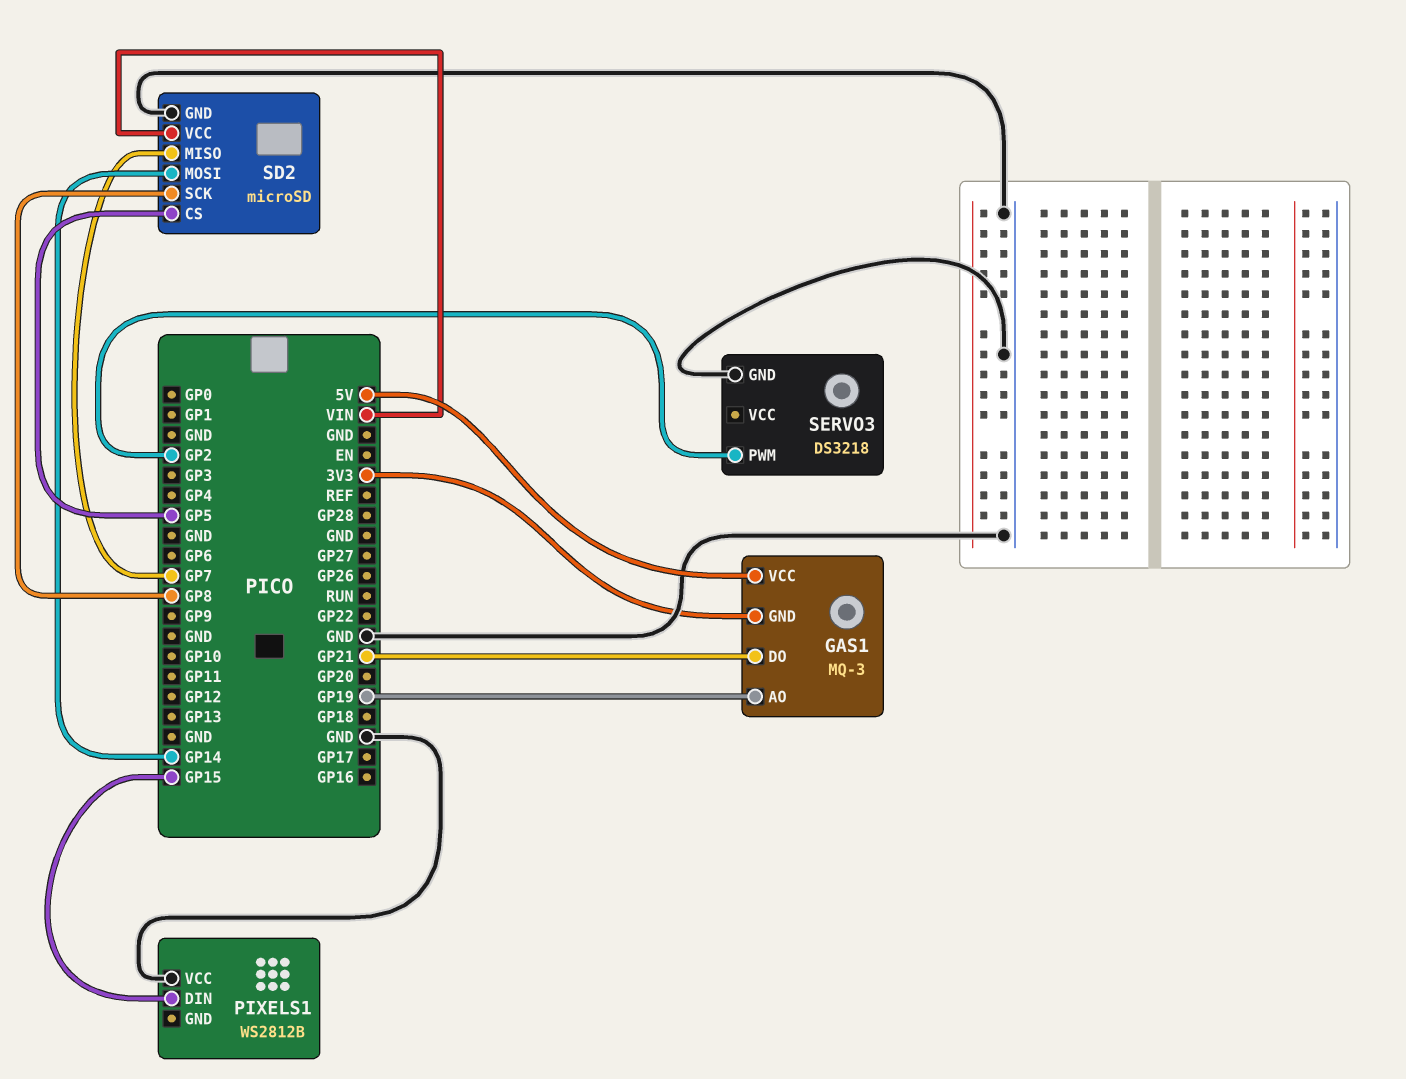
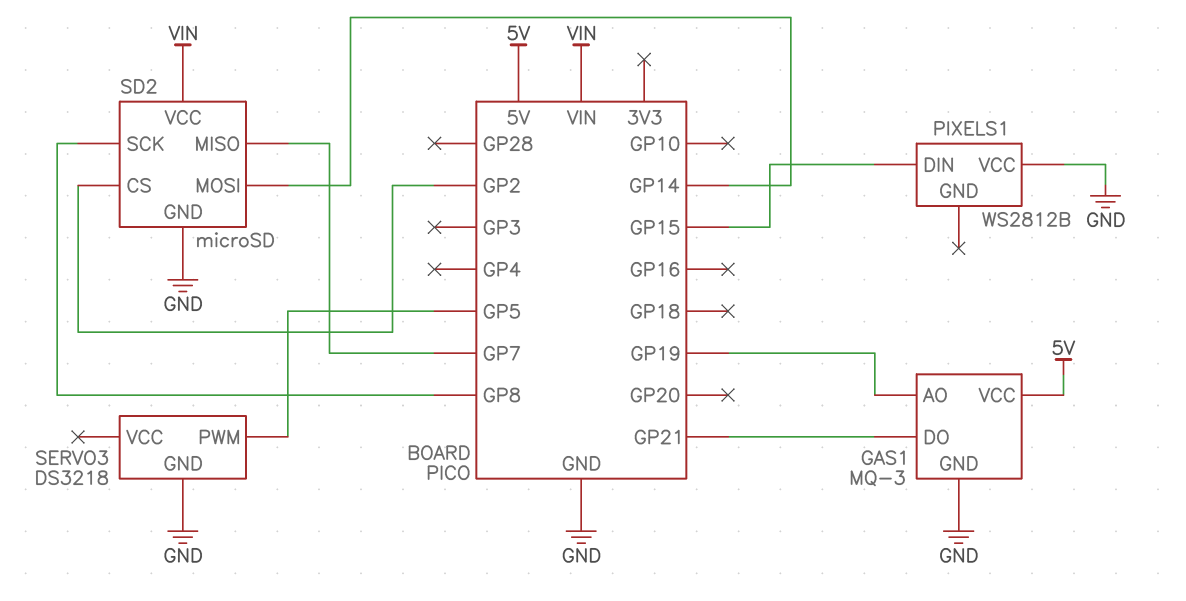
GAS1 pin GND: 3V3 -> GND
SD2 pin CS: GP5 -> GP2
SERVO3 pin PWM: GP2 -> GP5

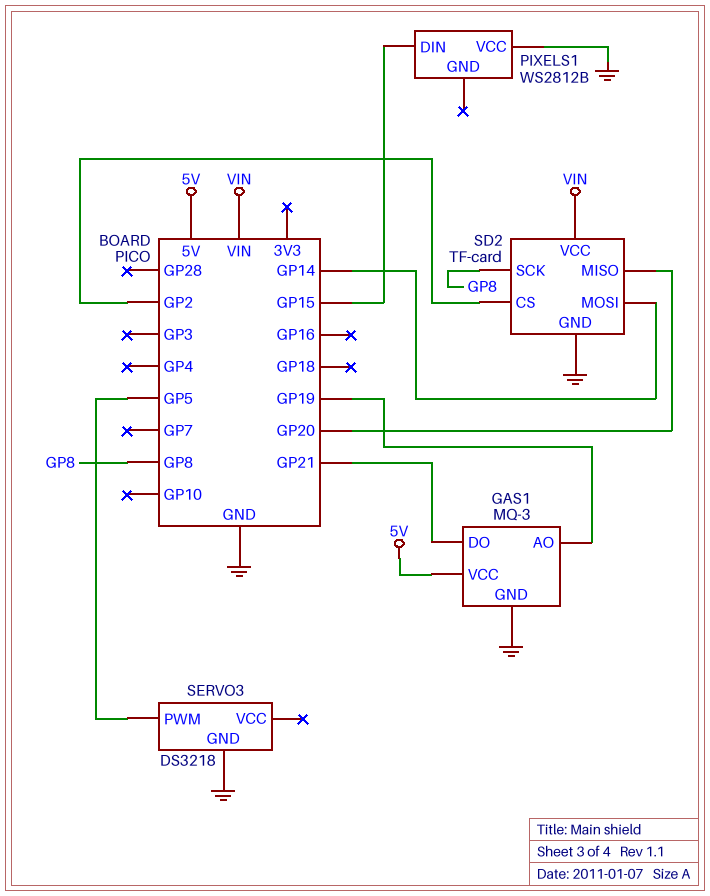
SD2: microSD -> TF-card
SD2 pin MISO: GP7 -> GP20

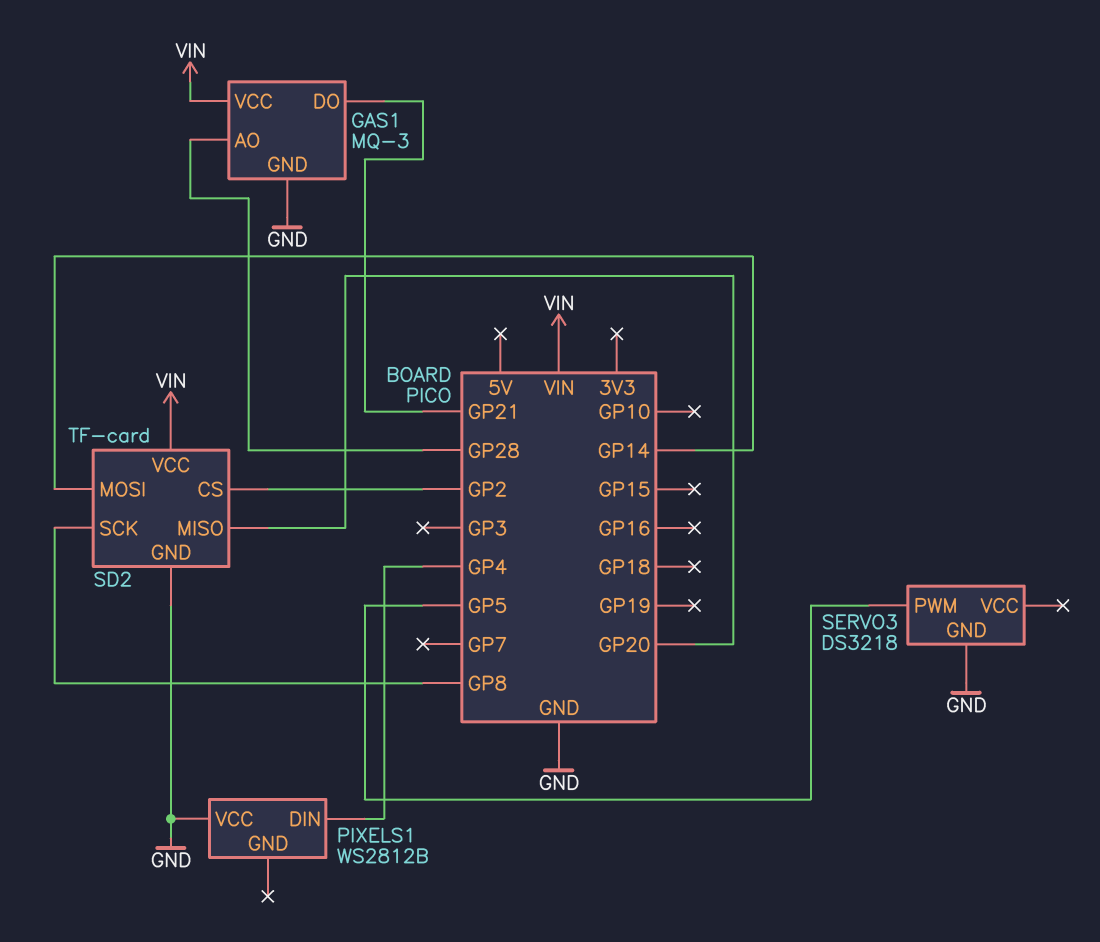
GAS1 pin AO: GP19 -> GP28
GAS1 pin VCC: 5V -> VIN
PIXELS1 pin DIN: GP15 -> GP4

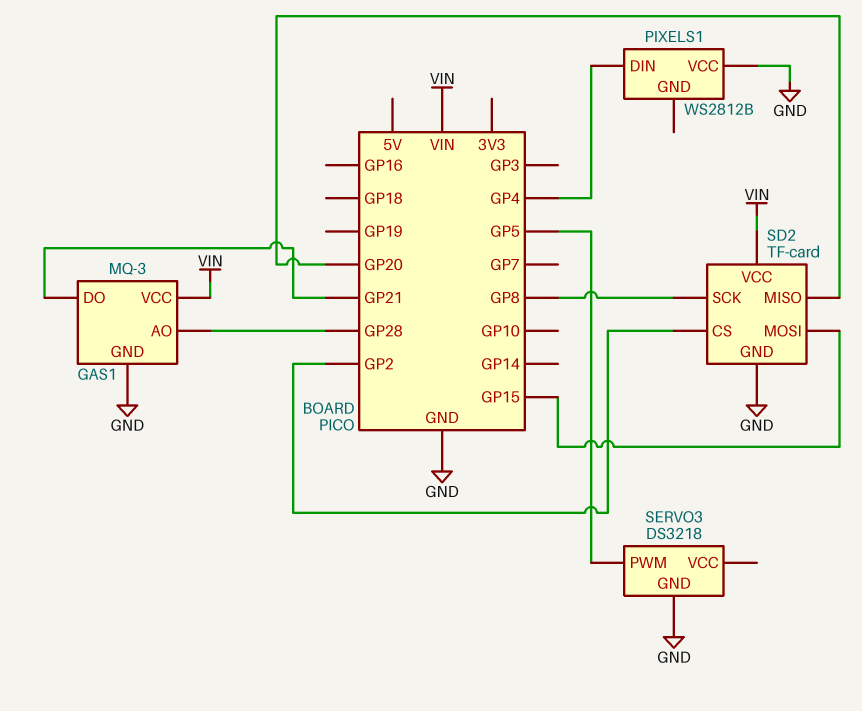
SD2 pin MOSI: GP14 -> GP15

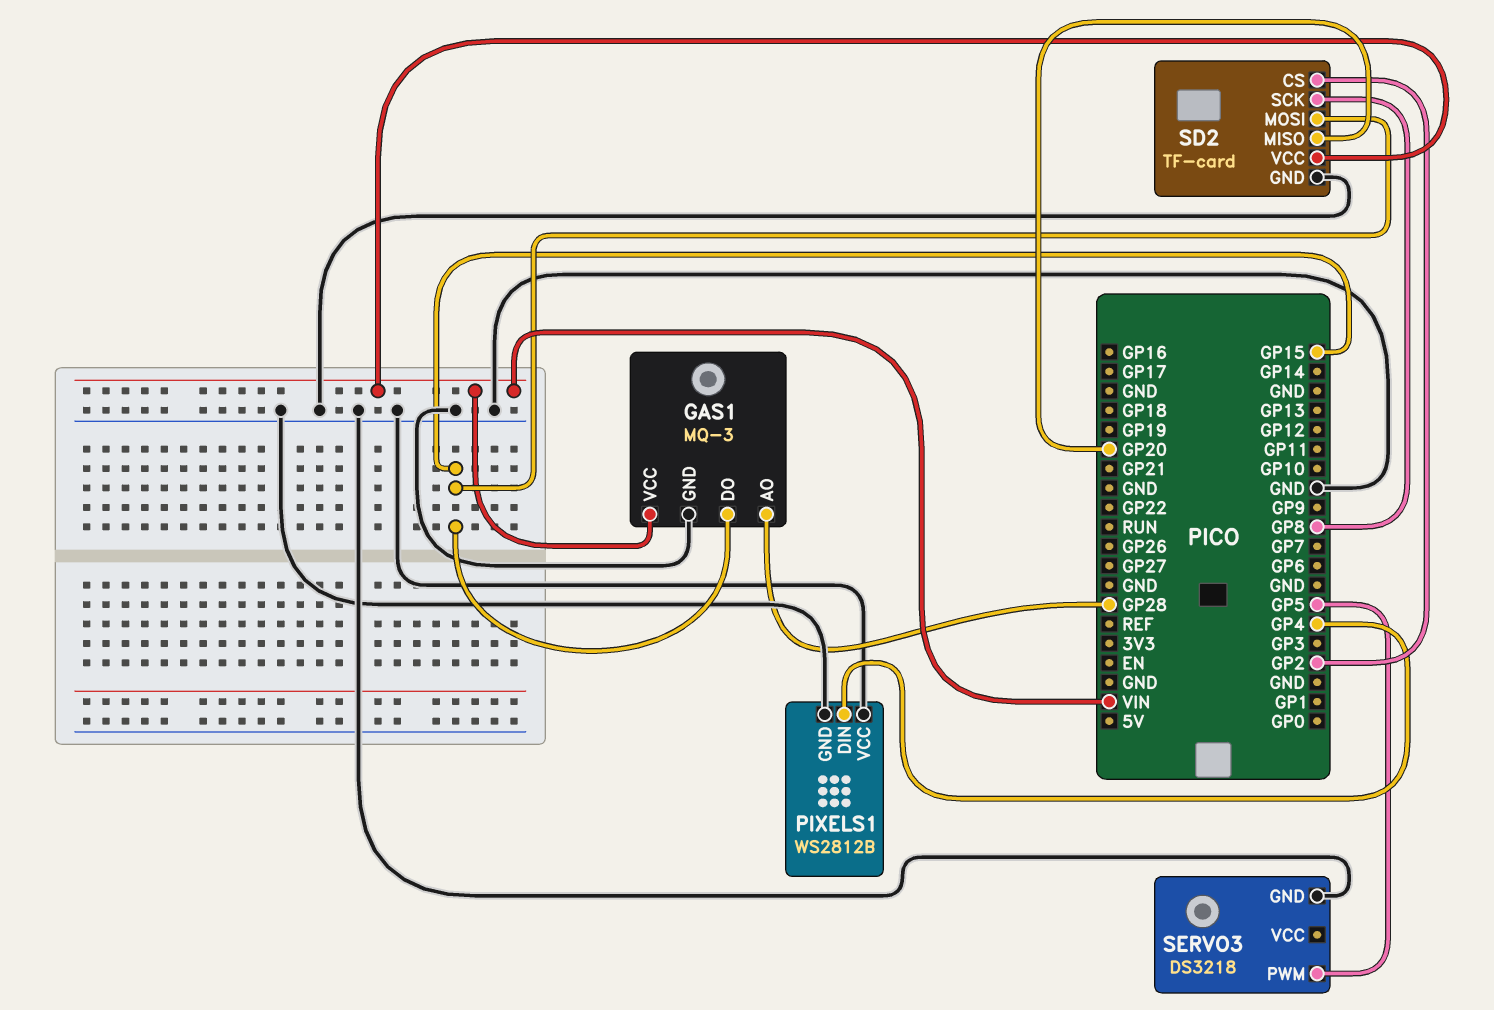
GAS1 pin DO: GP21 -> GP15
PIXELS1 pin GND: none -> GND

